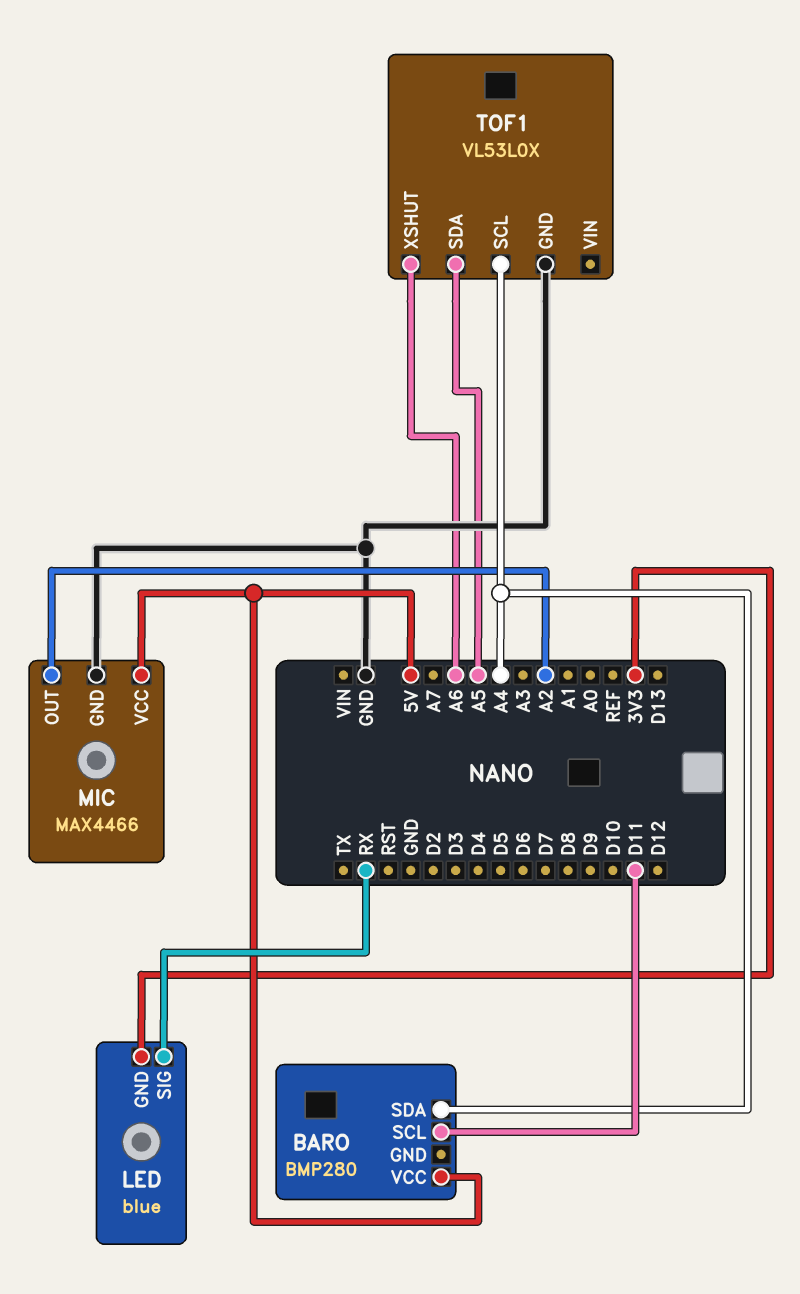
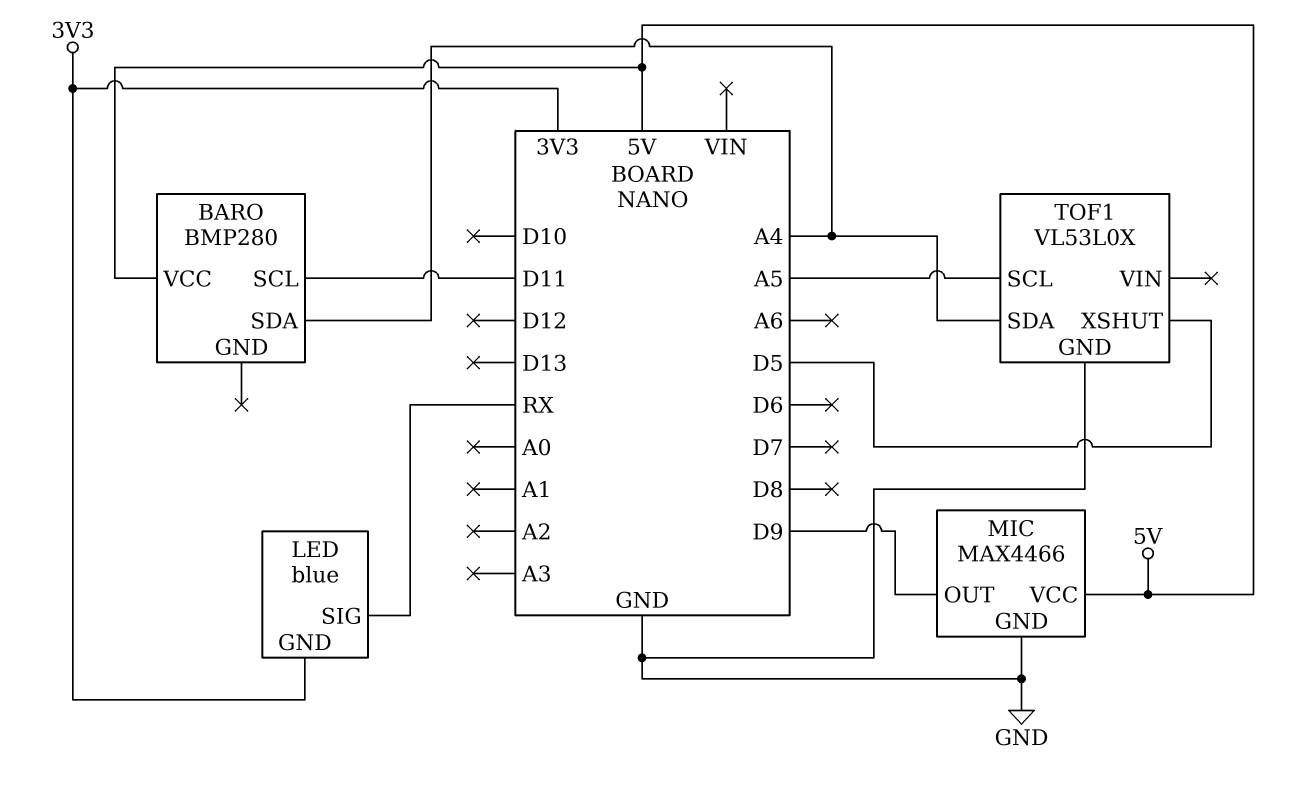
MIC pin OUT: A2 -> D9
TOF1 pin SCL: A4 -> A5
TOF1 pin SDA: A5 -> A4
TOF1 pin XSHUT: A6 -> D5

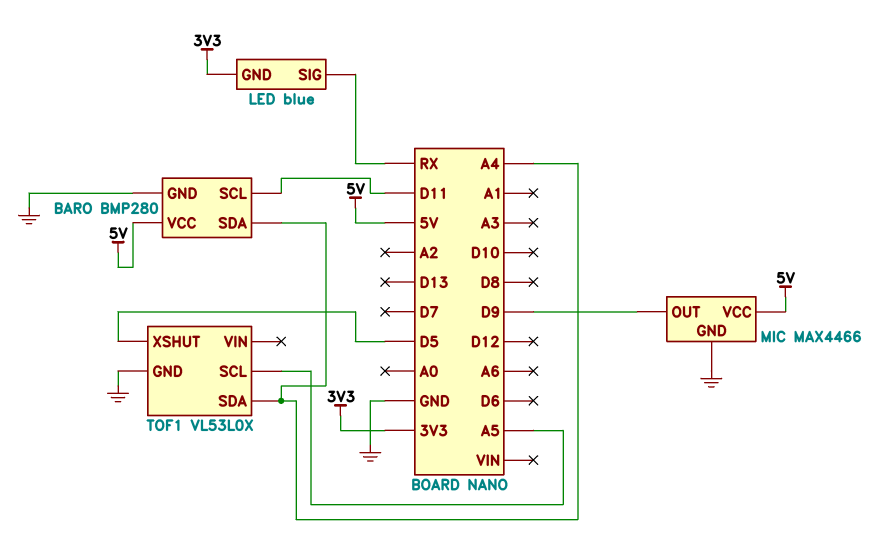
BARO pin GND: none -> GND

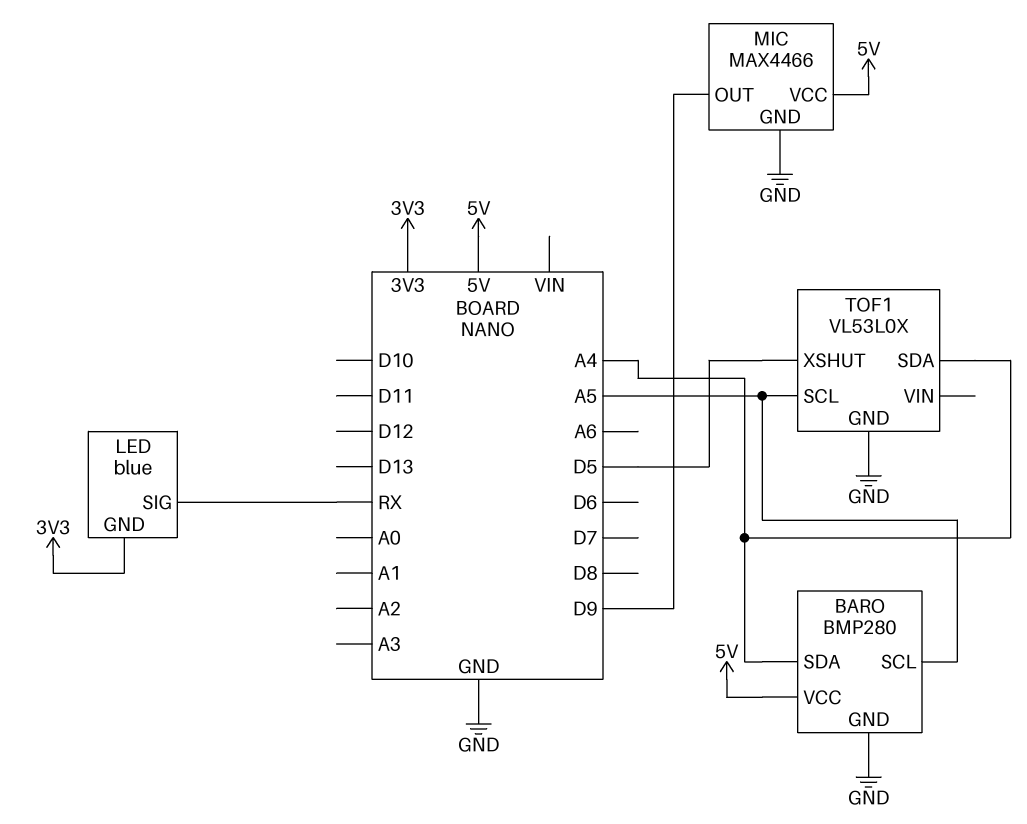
BARO pin SCL: D11 -> A5

